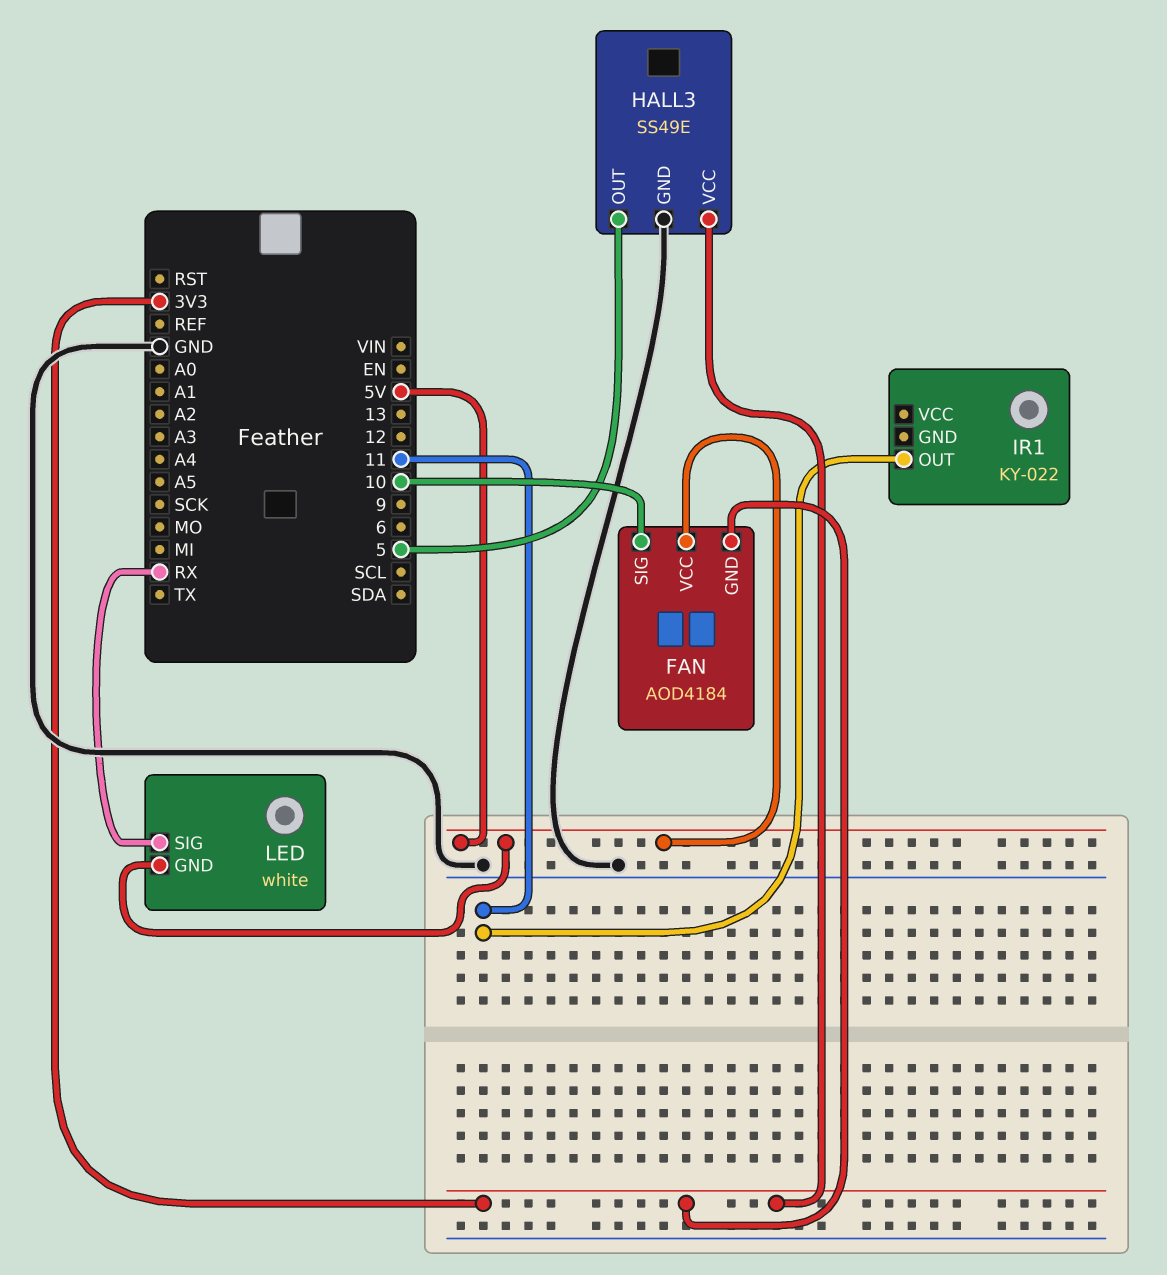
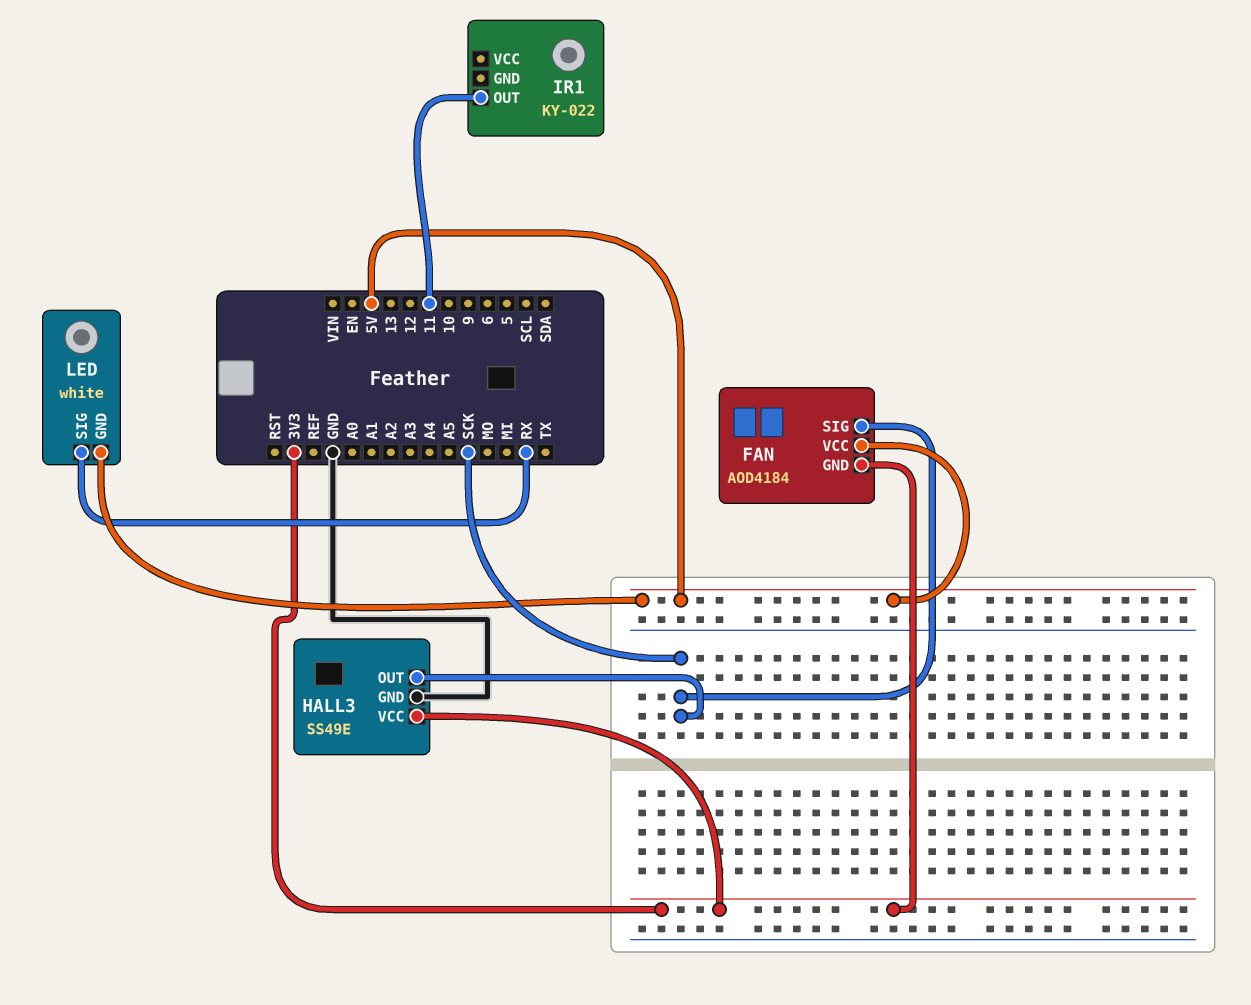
FAN pin SIG: 10 -> SCK
HALL3 pin OUT: 5 -> SCK

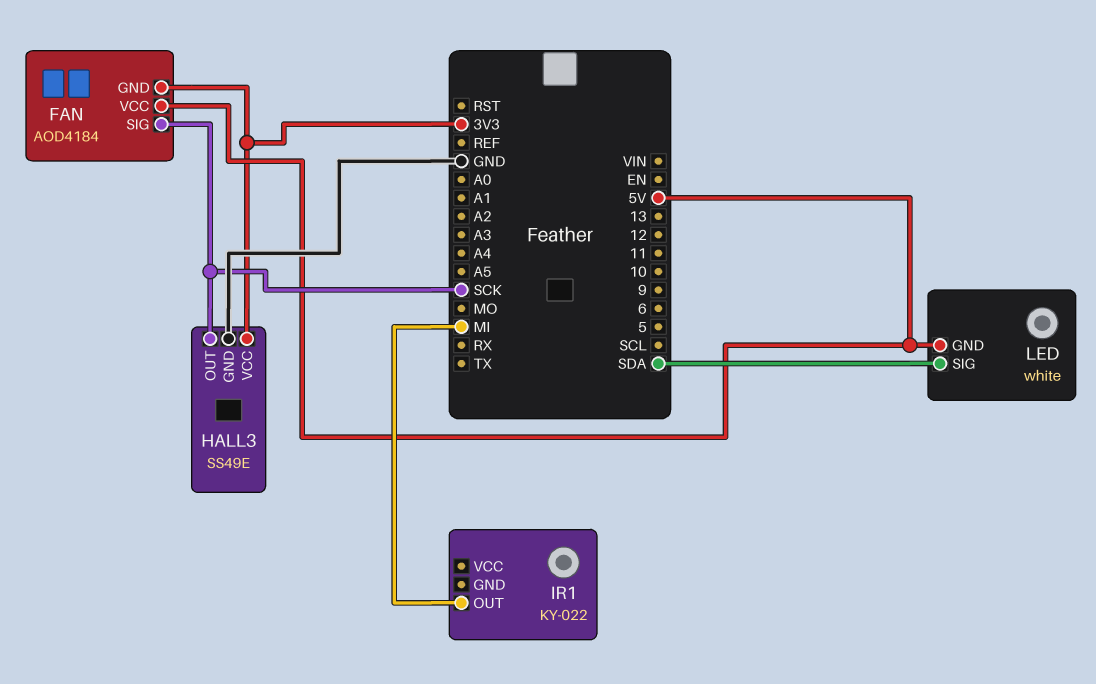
IR1 pin OUT: 11 -> MI
LED pin SIG: RX -> SDA

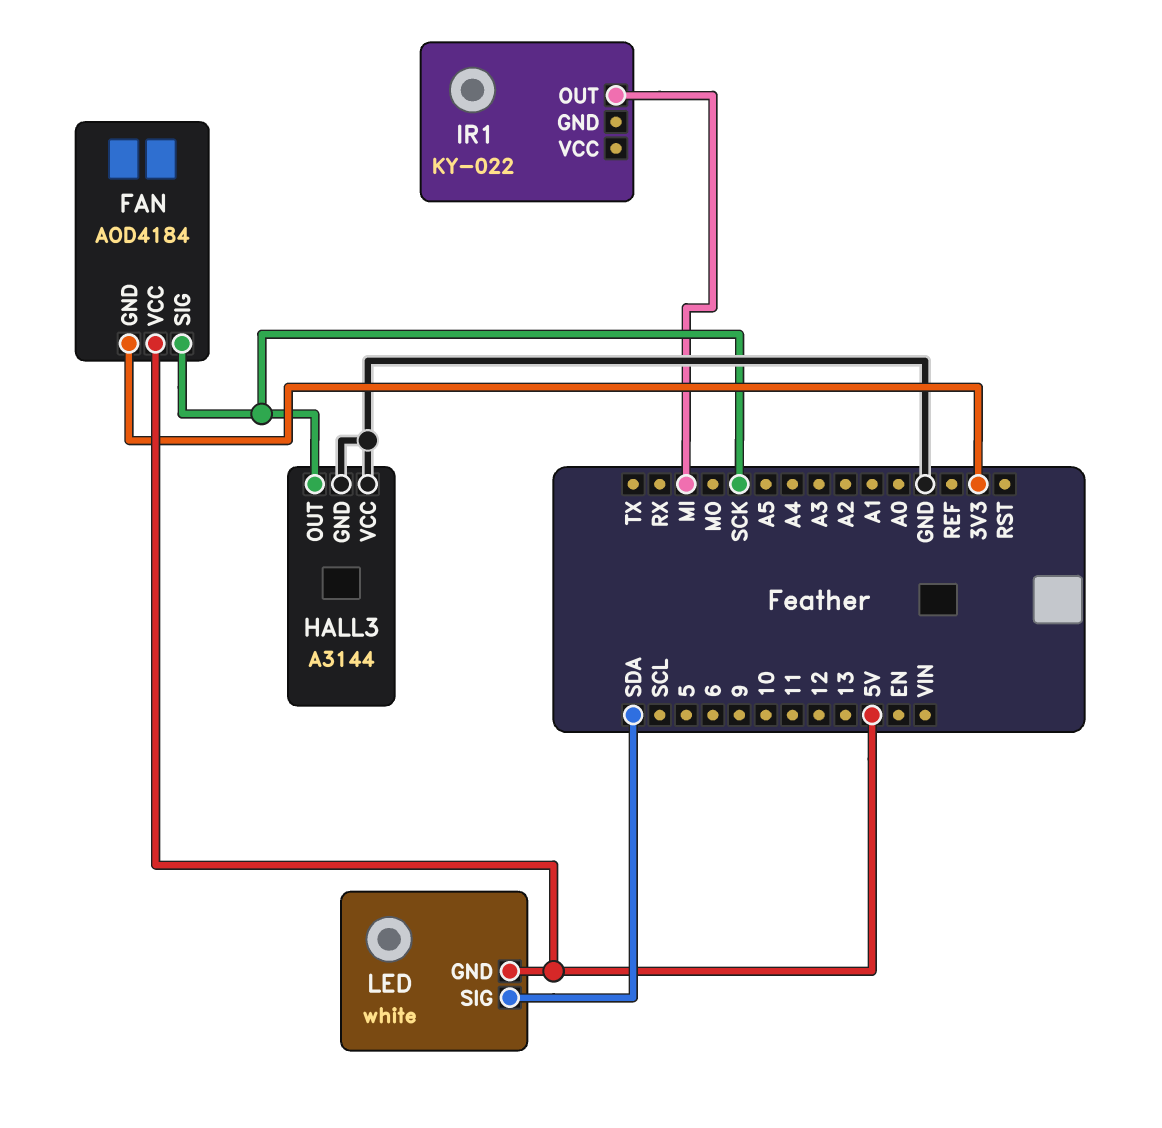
HALL3: SS49E -> A3144
HALL3 pin VCC: 3V3 -> GND

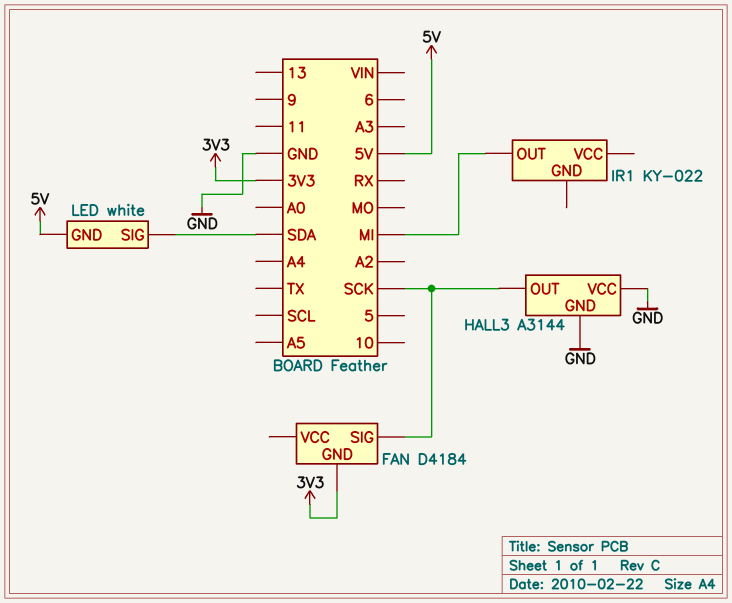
FAN: AOD4184 -> D4184
FAN pin VCC: 5V -> none

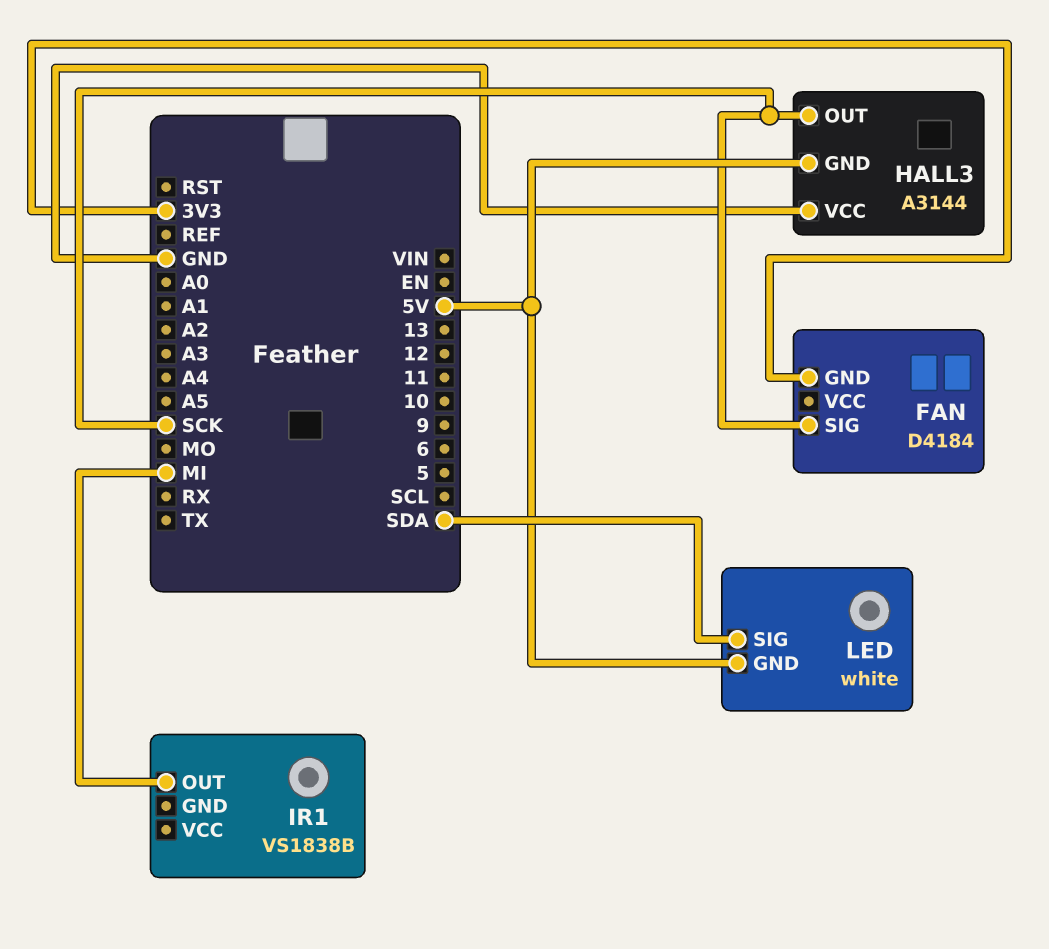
HALL3 pin GND: GND -> 5V
IR1: KY-022 -> VS1838B

